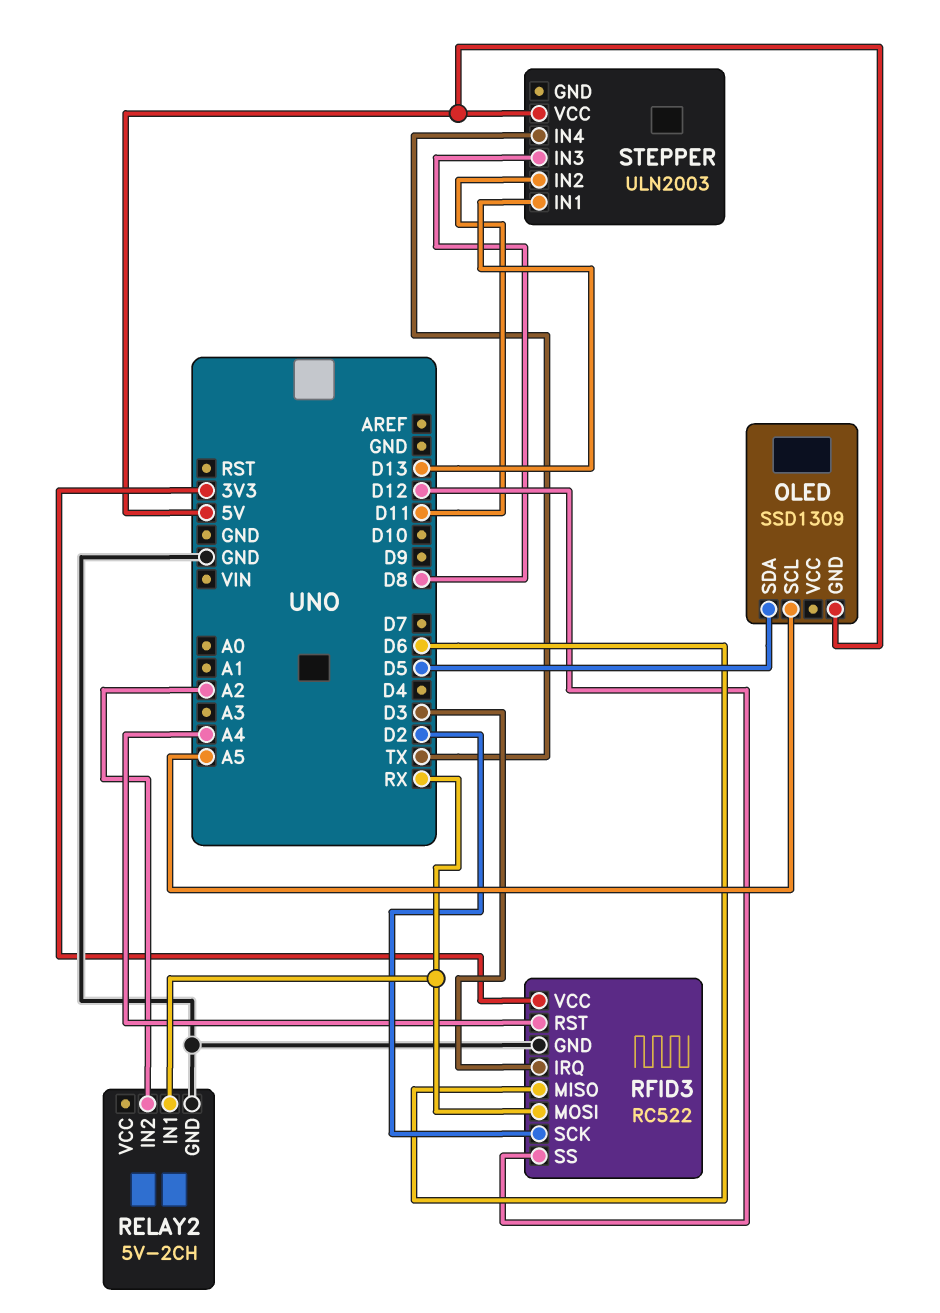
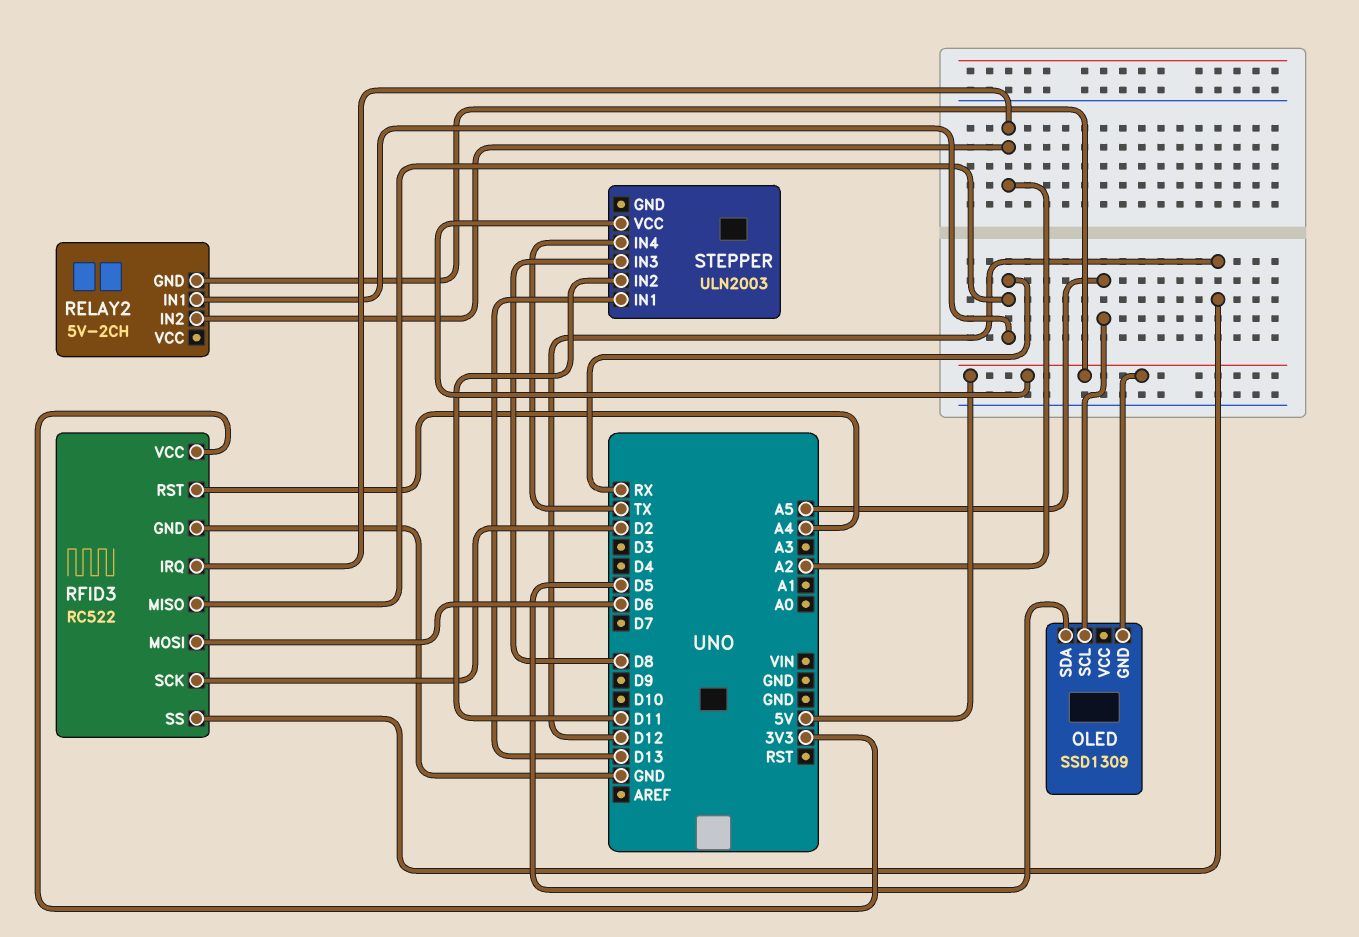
RELAY2 pin GND: GND -> 5V
RFID3 pin IRQ: D3 -> A2
RFID3 pin MISO: D6 -> RX
RFID3 pin MOSI: RX -> D6

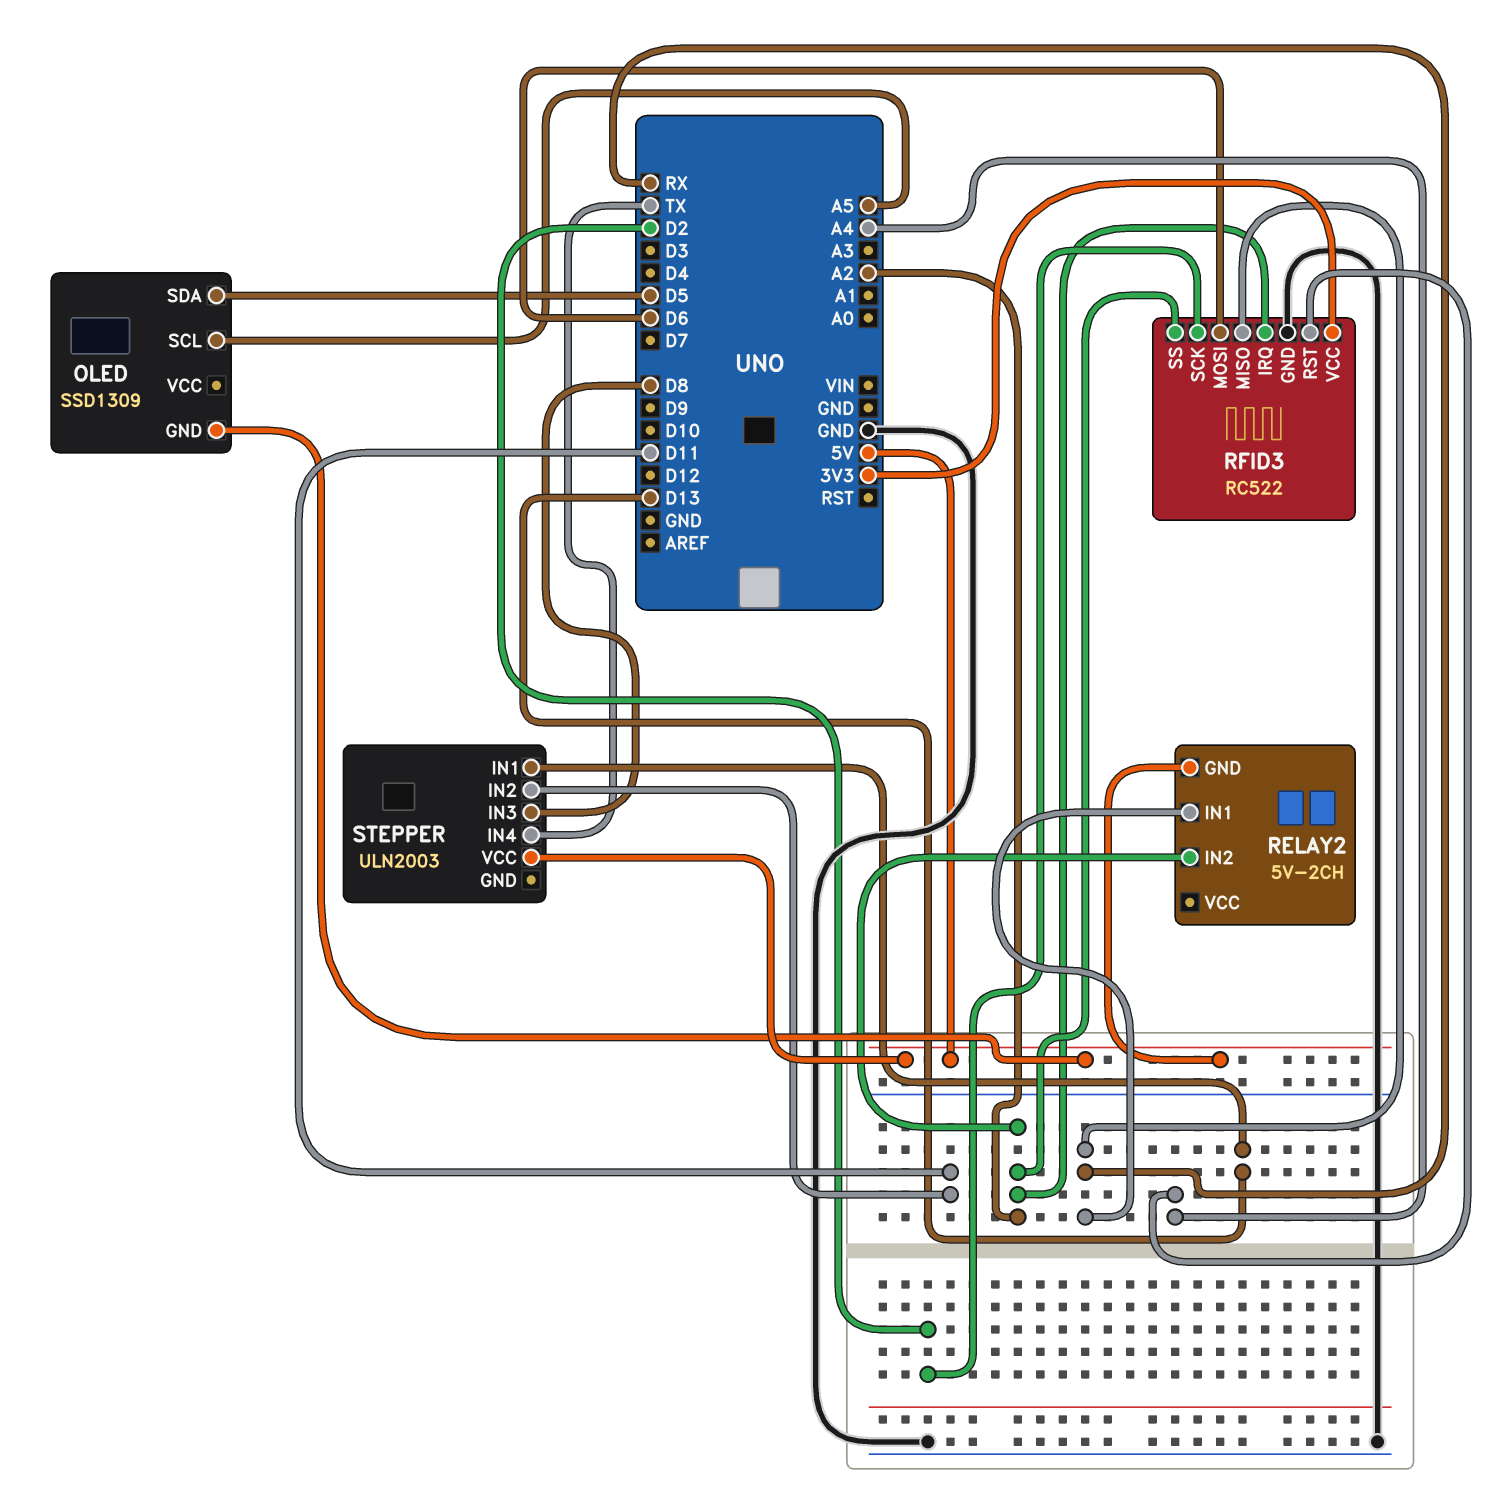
RFID3 pin SS: D12 -> A2

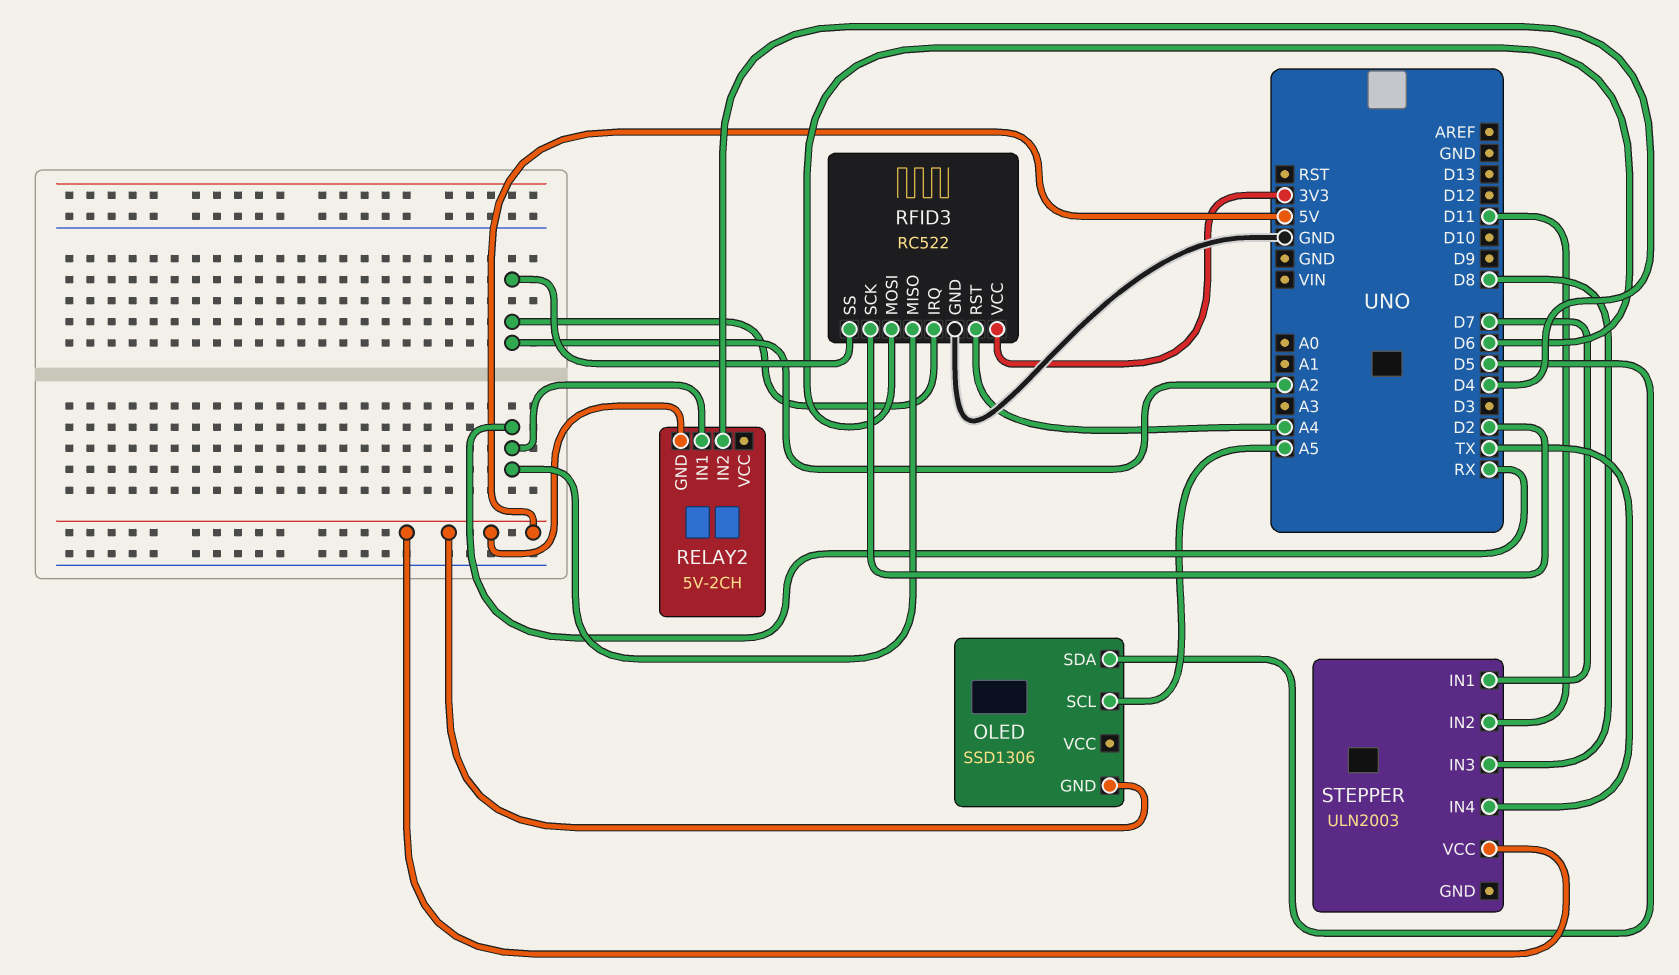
OLED: SSD1309 -> SSD1306
RELAY2 pin IN2: A2 -> D4
STEPPER pin IN1: D13 -> D7

